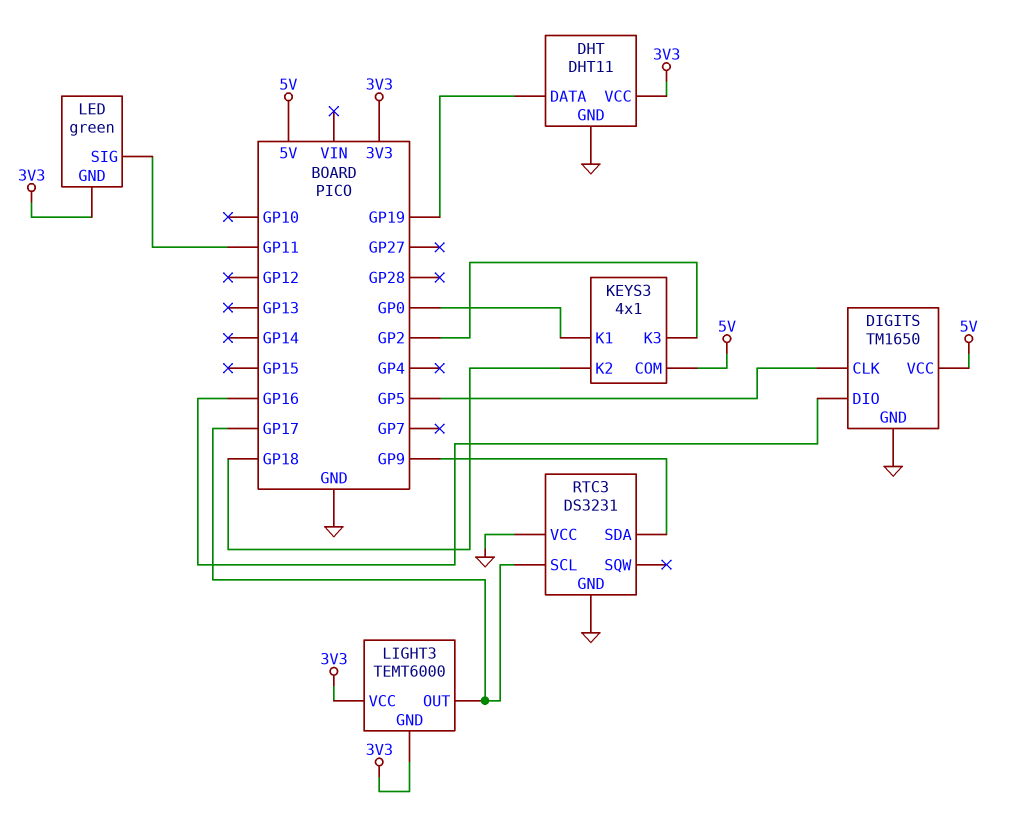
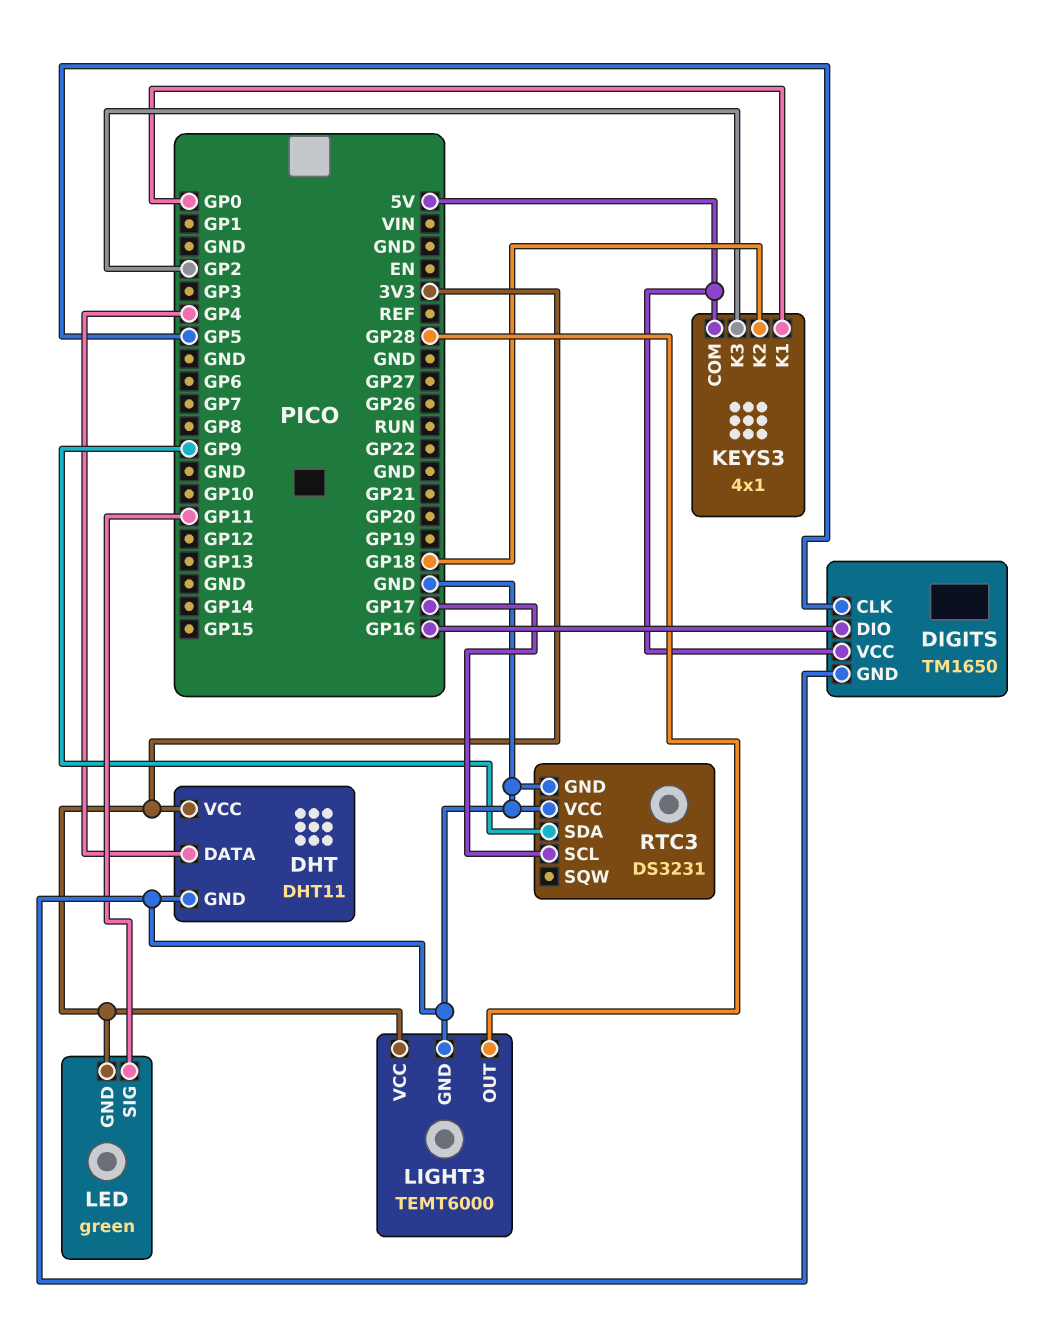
DHT pin DATA: GP19 -> GP4
LIGHT3 pin GND: 3V3 -> GND
LIGHT3 pin OUT: GP17 -> GP28

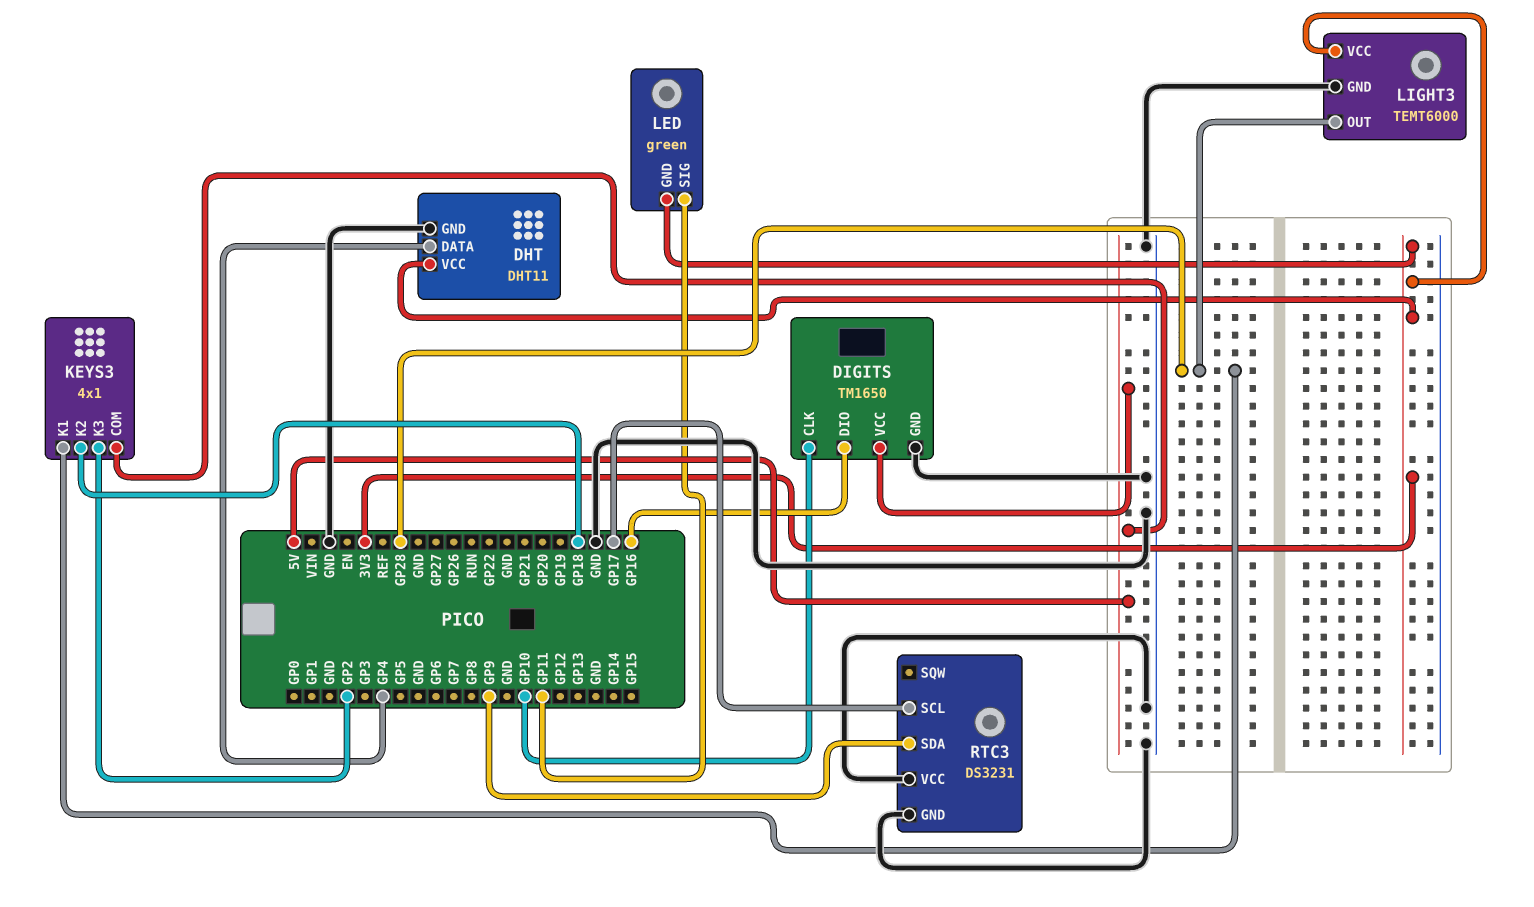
DIGITS pin CLK: GP5 -> GP10
KEYS3 pin K1: GP0 -> GP28

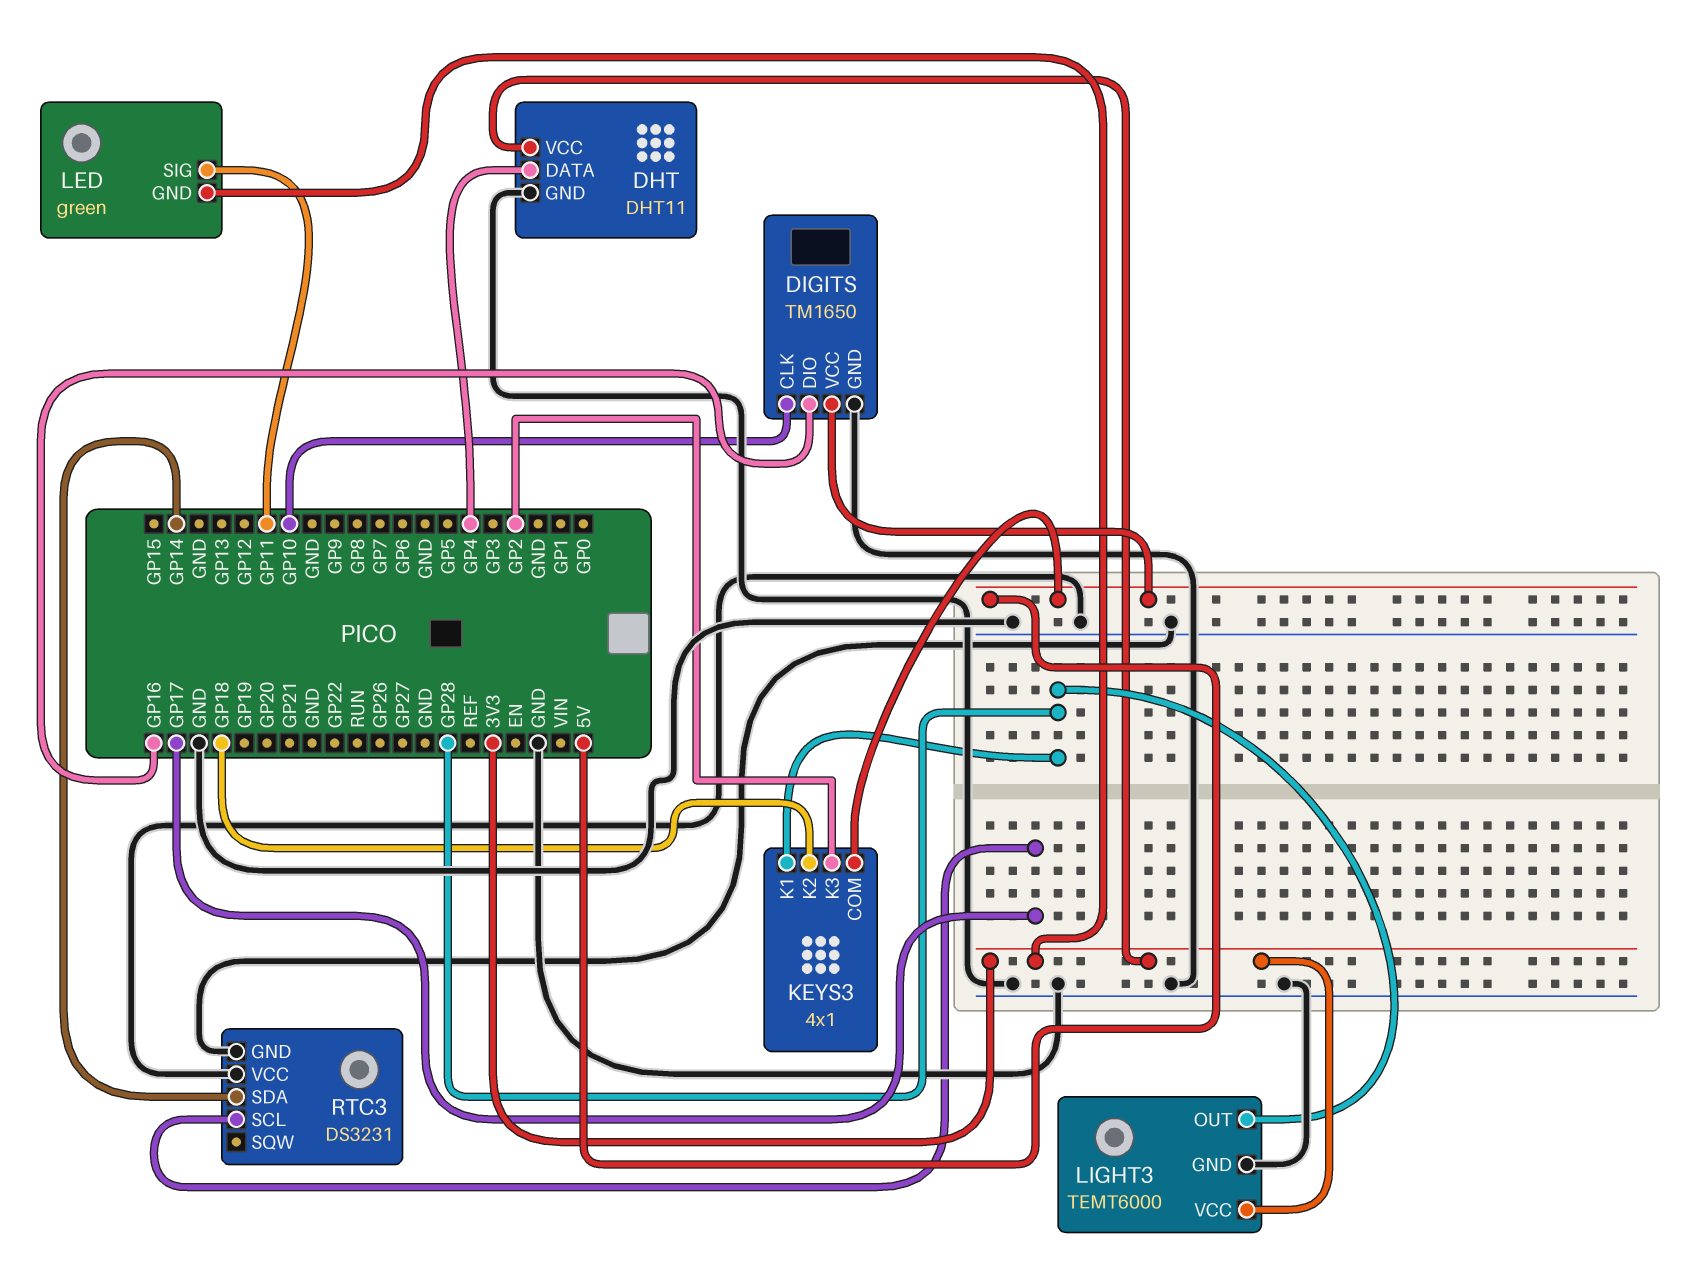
RTC3 pin SDA: GP9 -> GP14

